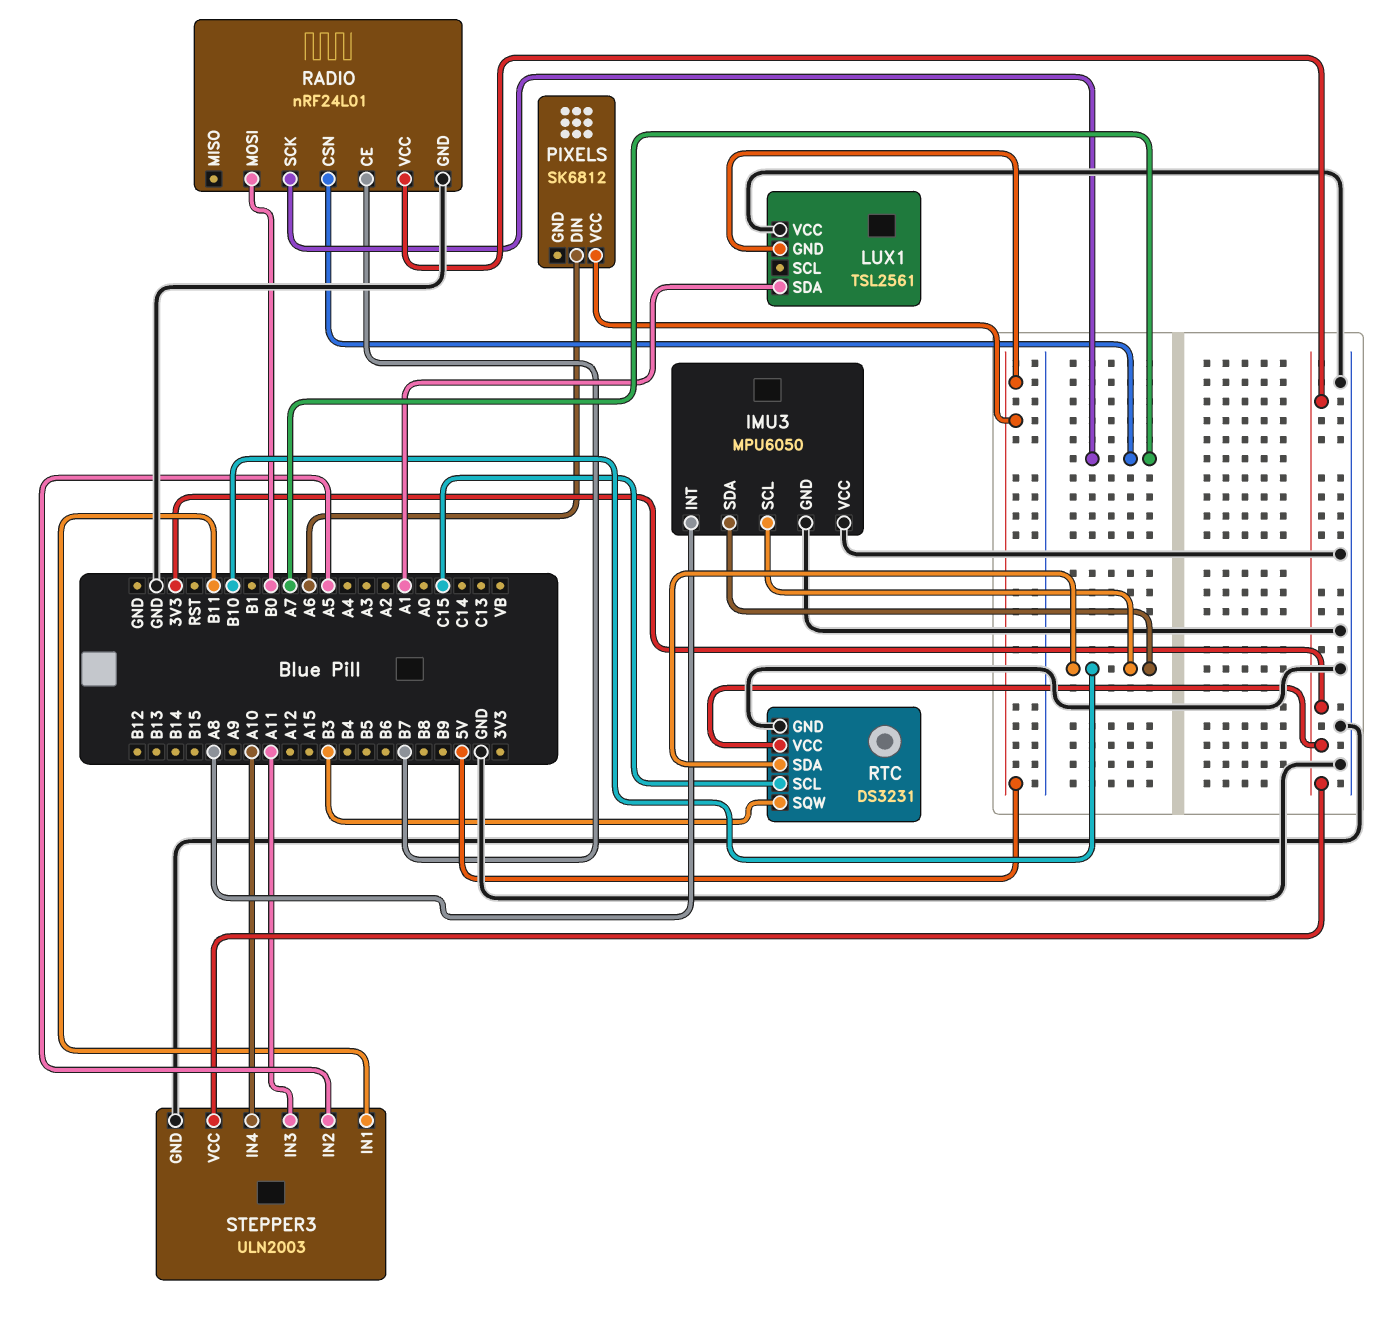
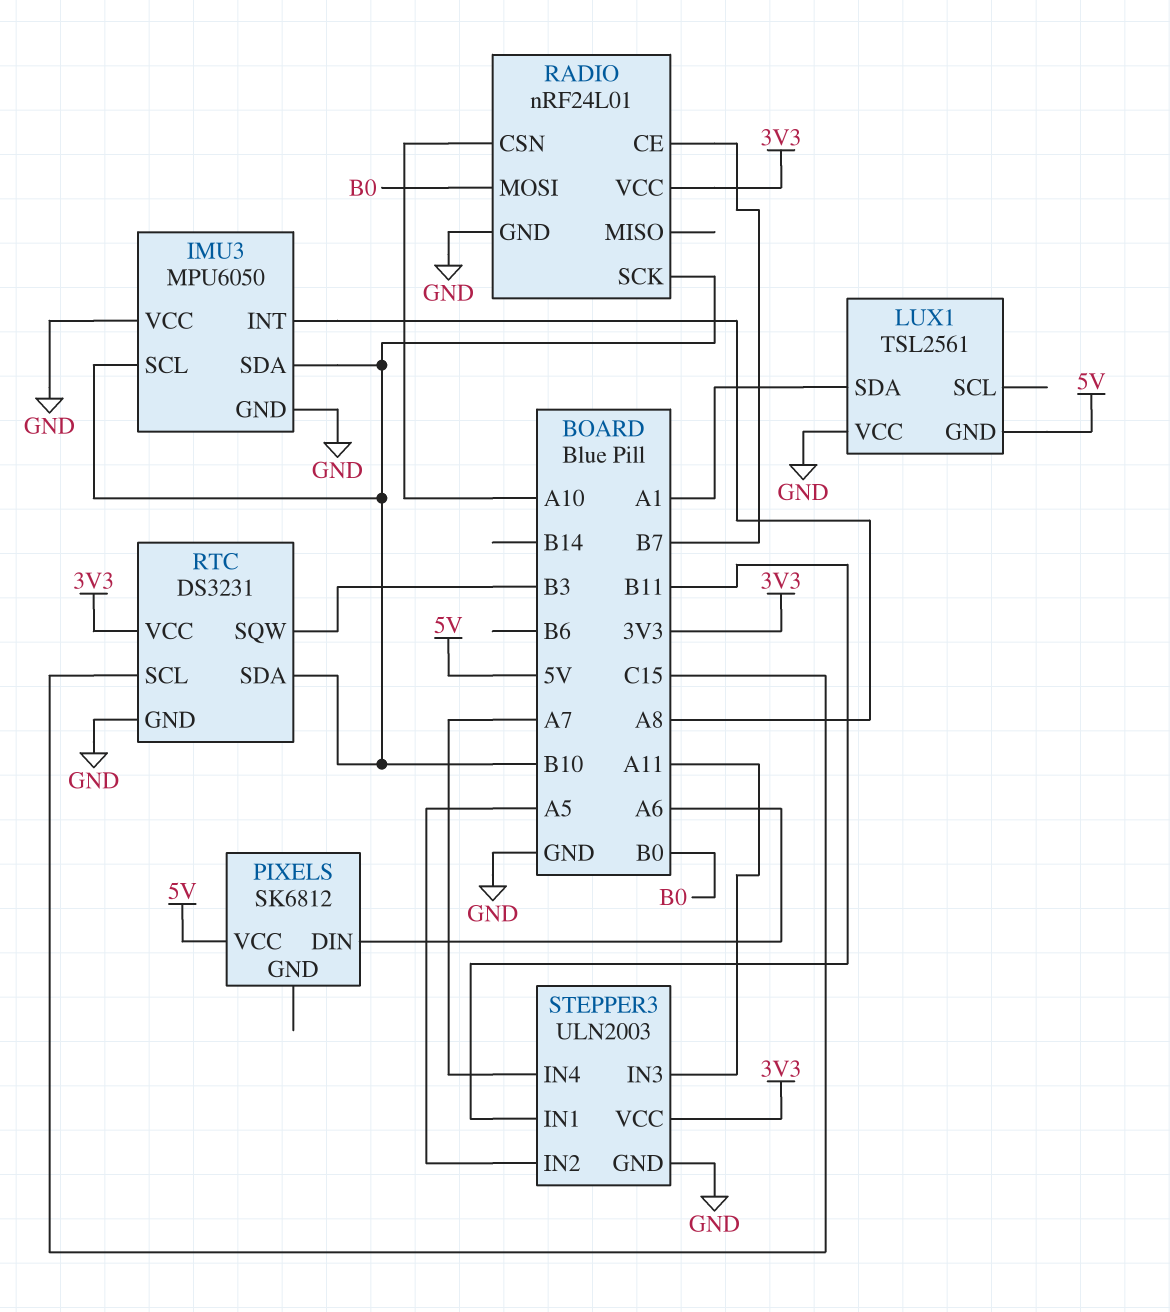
RADIO pin CSN: A7 -> A10
RADIO pin SCK: A7 -> B10
STEPPER3 pin IN4: A10 -> A7

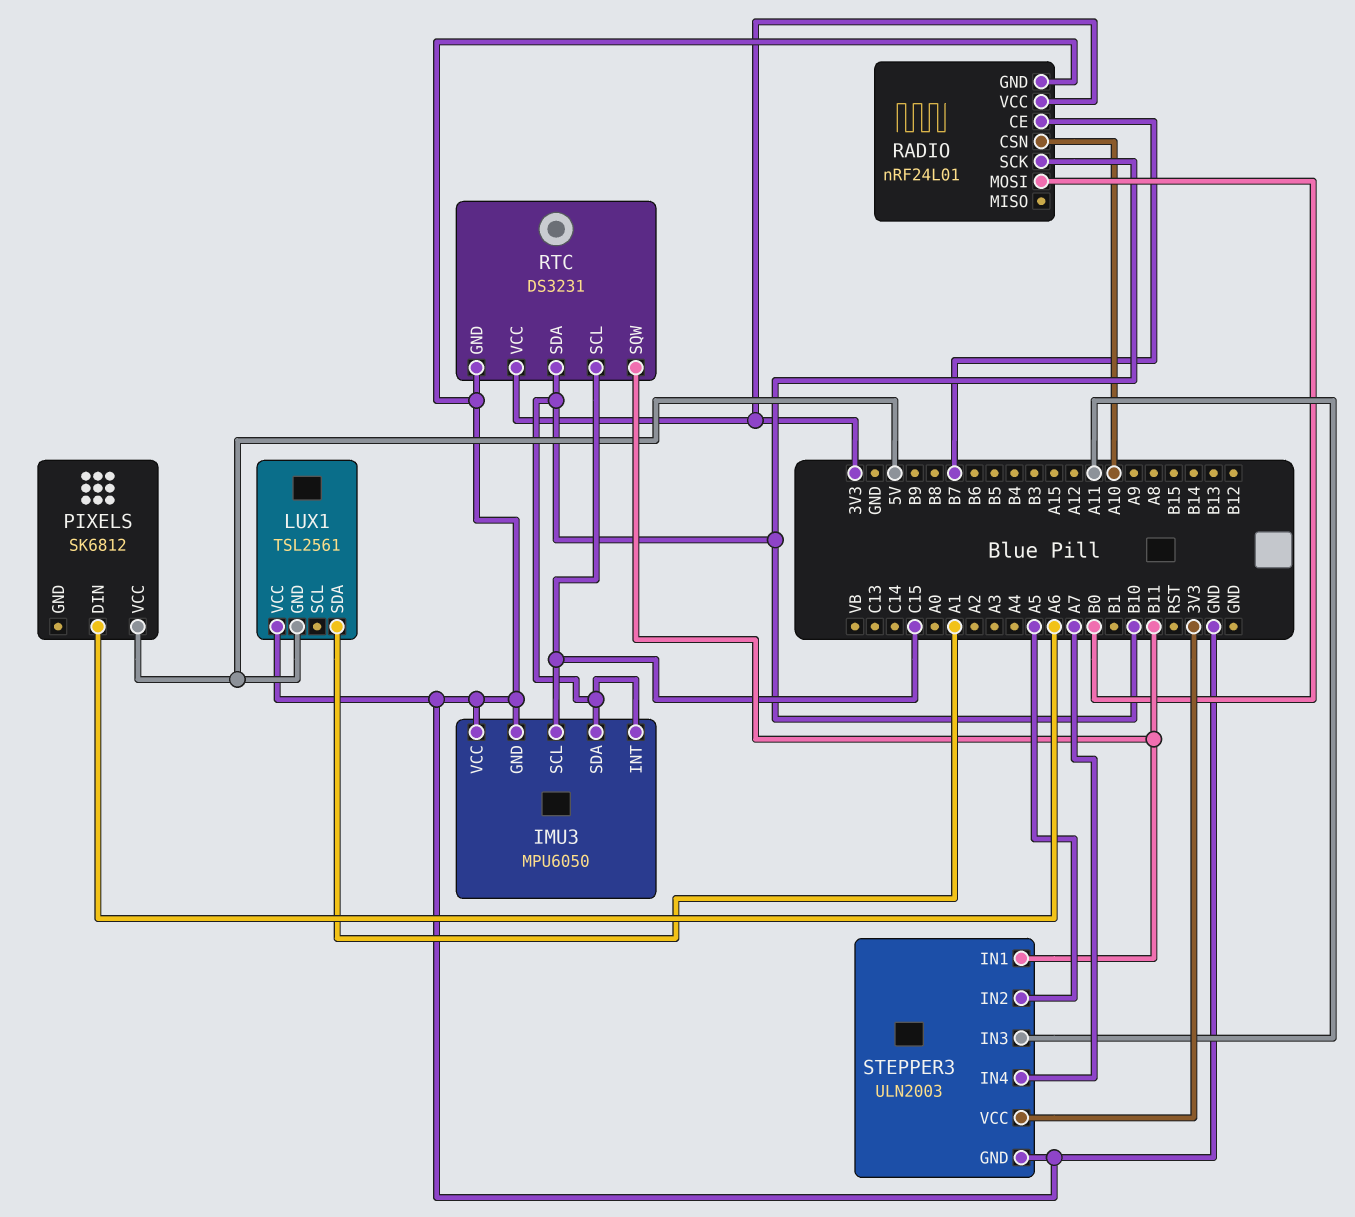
IMU3 pin INT: A8 -> B10
IMU3 pin SCL: B10 -> C15
RTC pin SQW: B3 -> B11

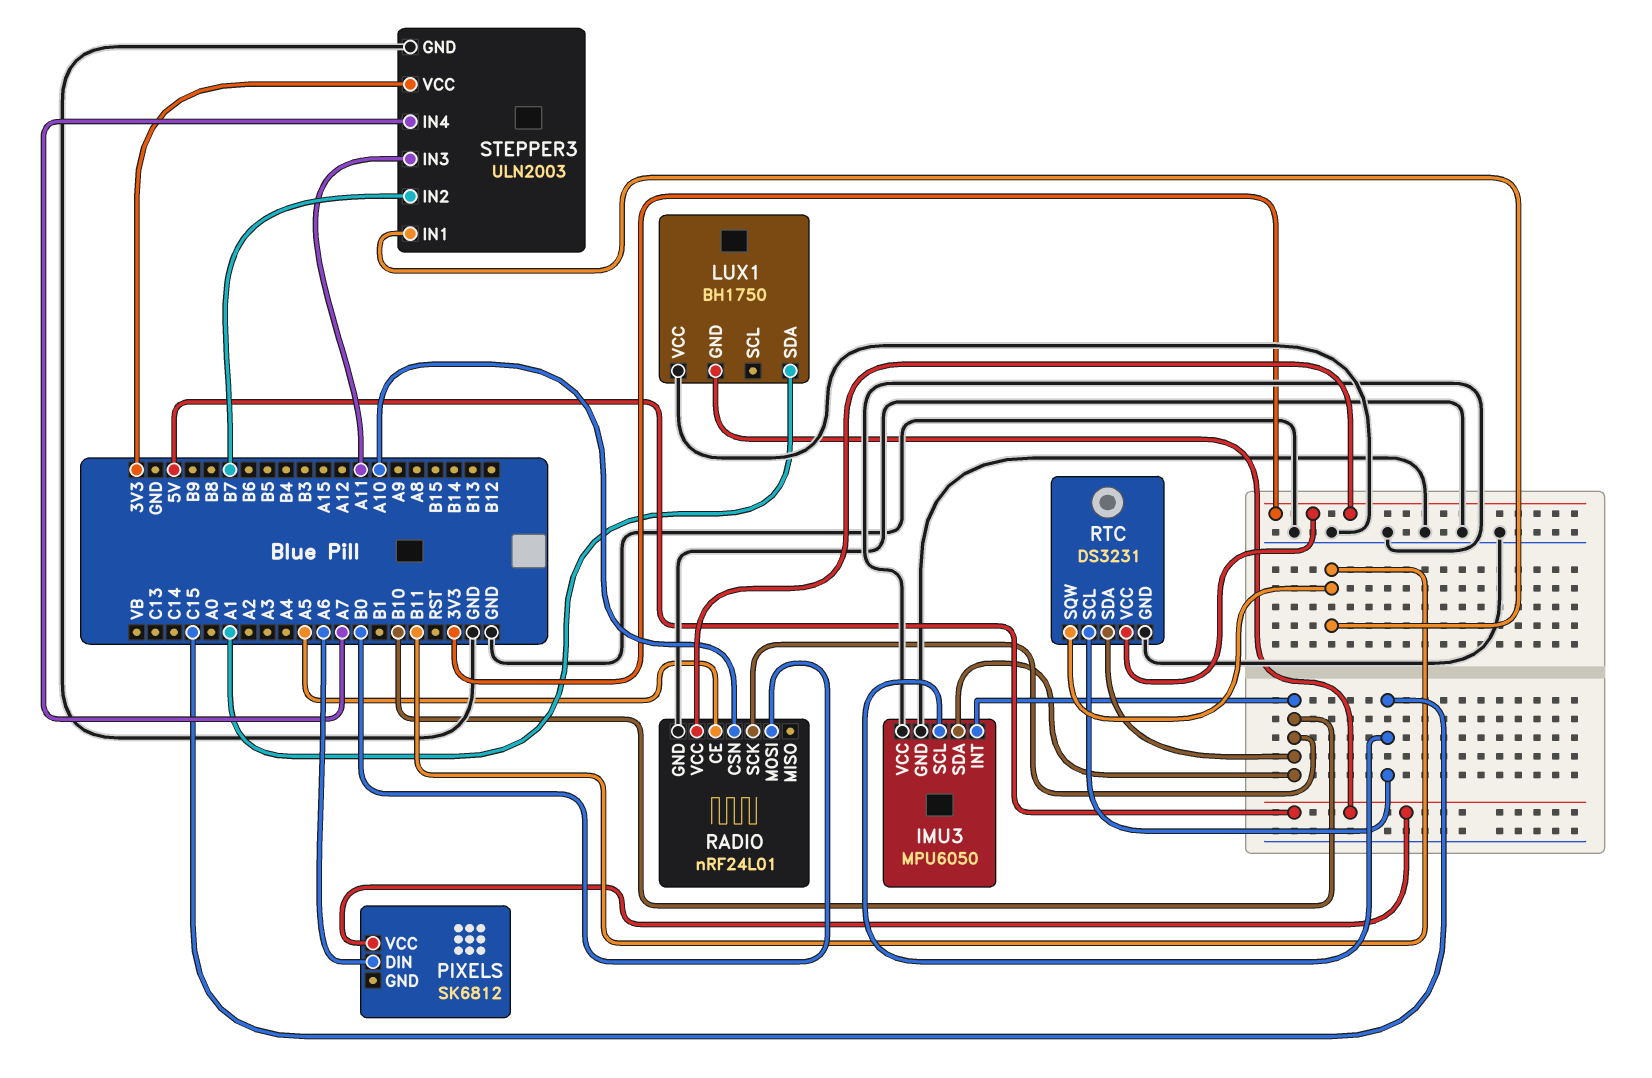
LUX1: TSL2561 -> BH1750
RADIO pin CE: B7 -> A5
STEPPER3 pin IN2: A5 -> B7

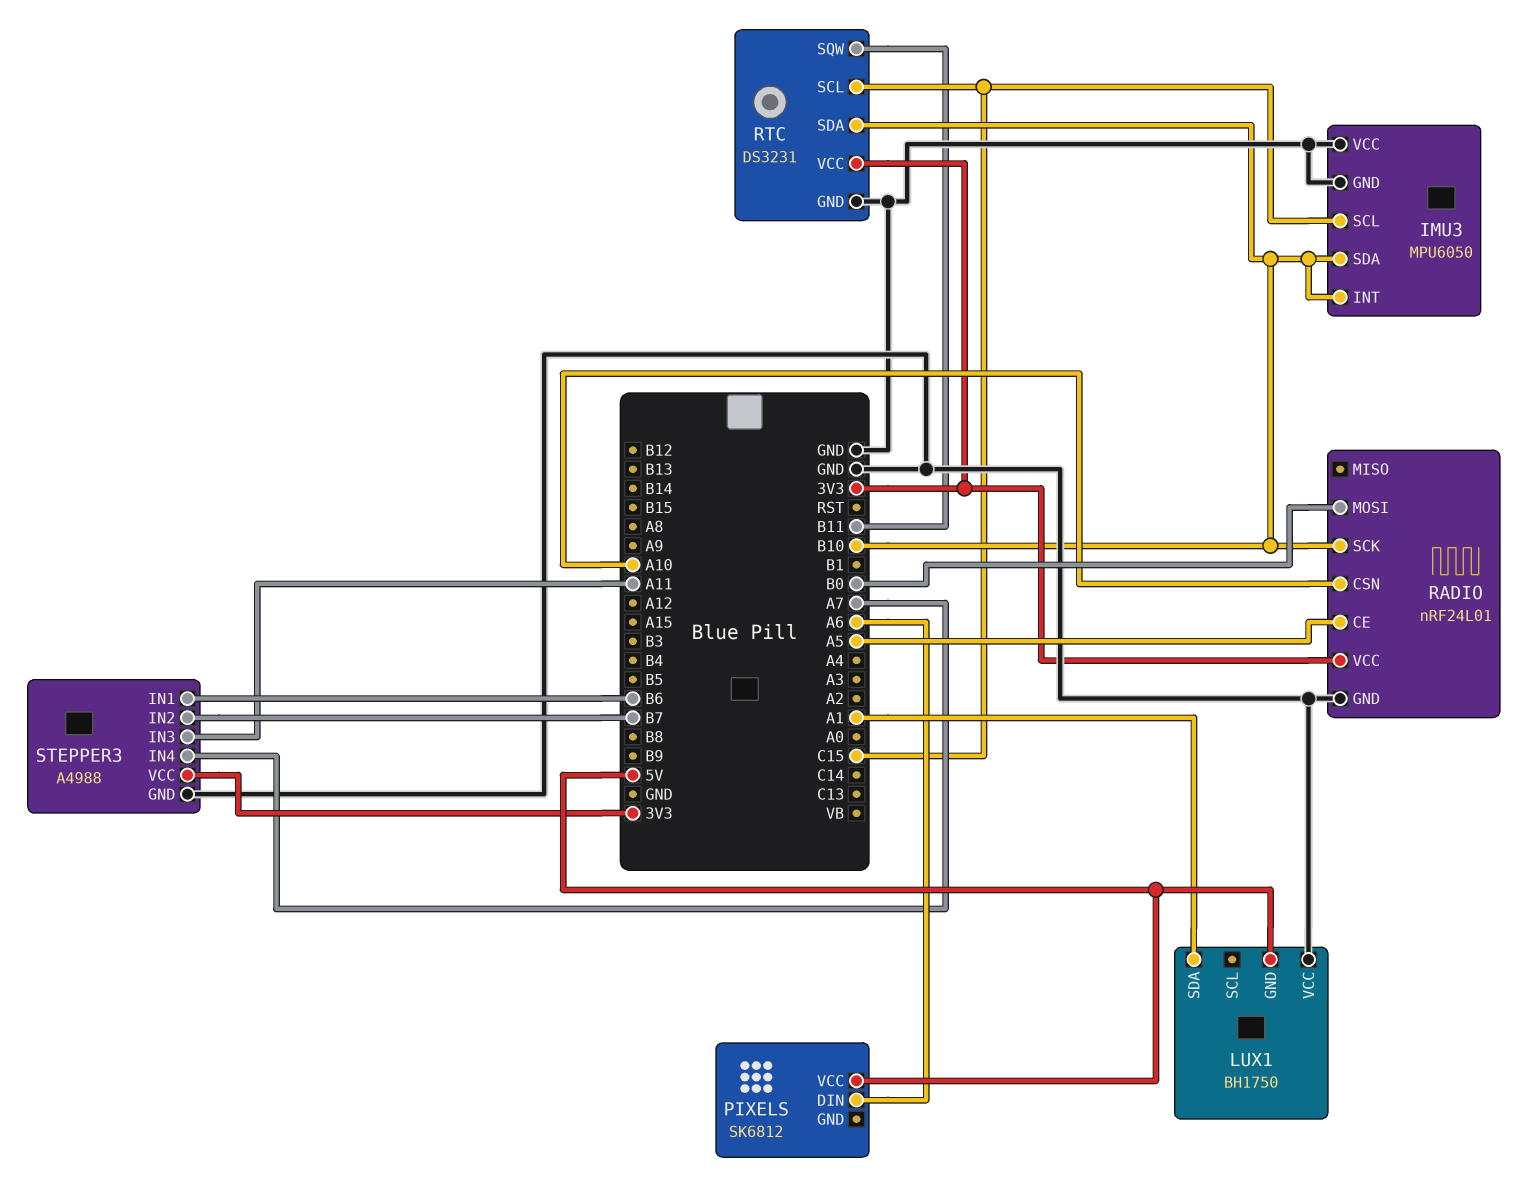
STEPPER3: ULN2003 -> A4988
STEPPER3 pin IN1: B11 -> B6

